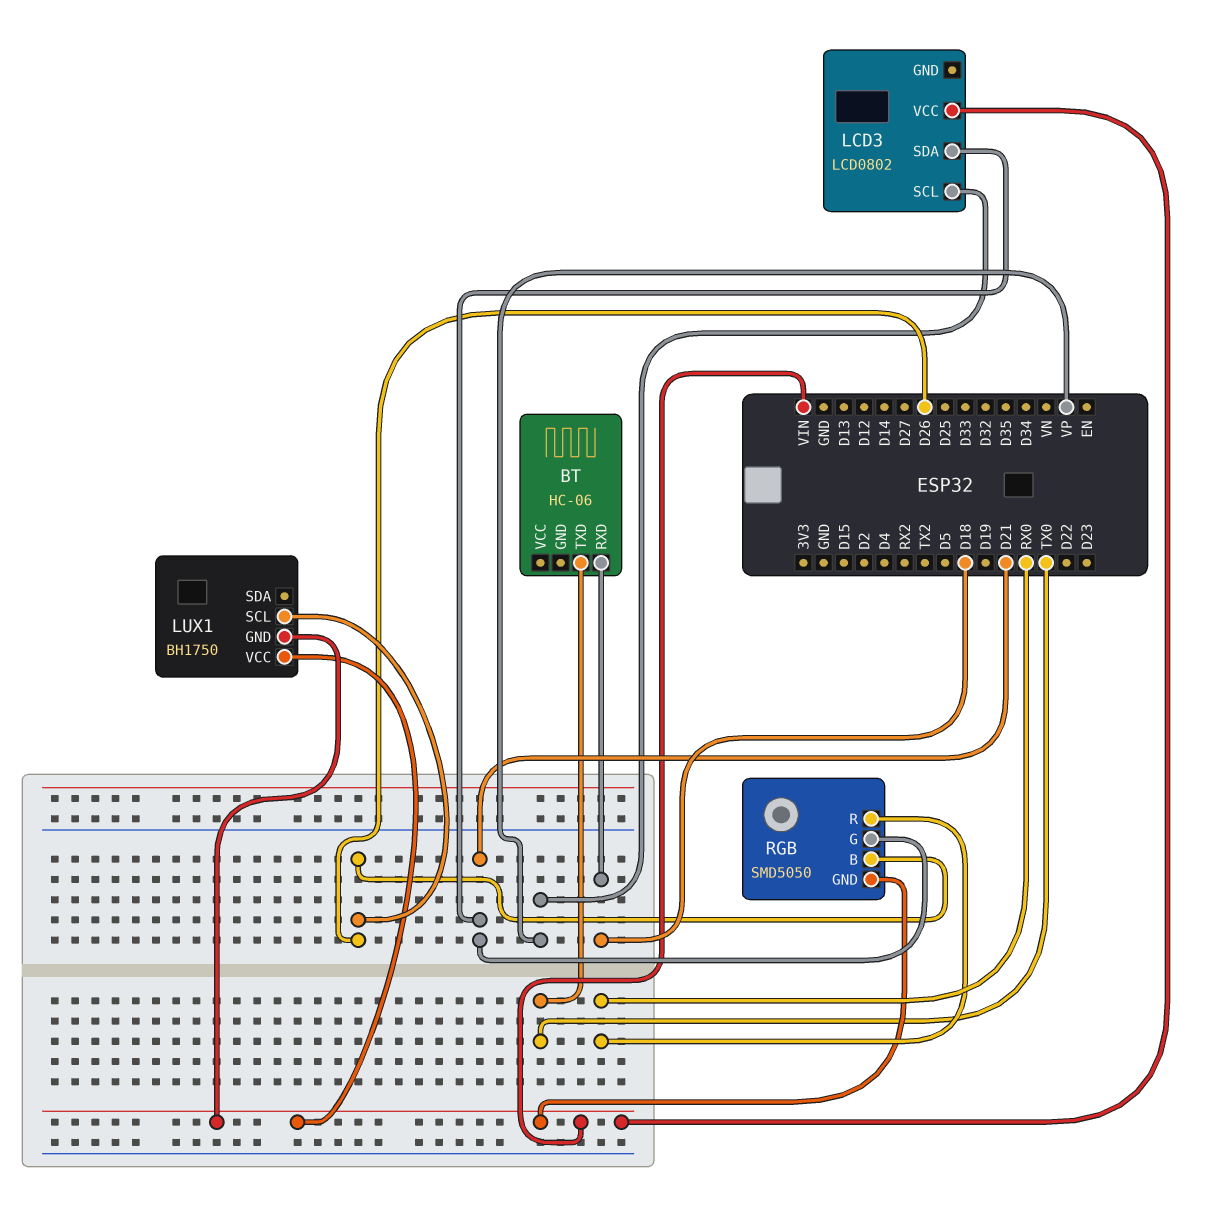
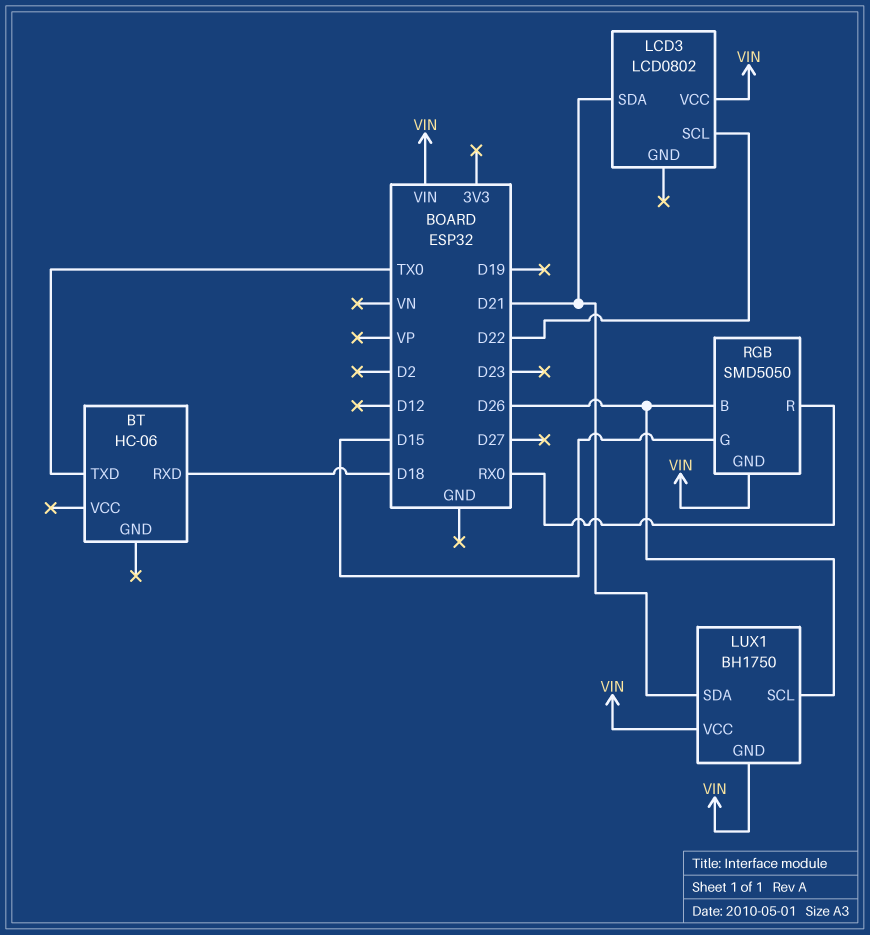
LCD3 pin SCL: VP -> D22
LUX1 pin SDA: none -> D21
RGB pin G: D21 -> D15

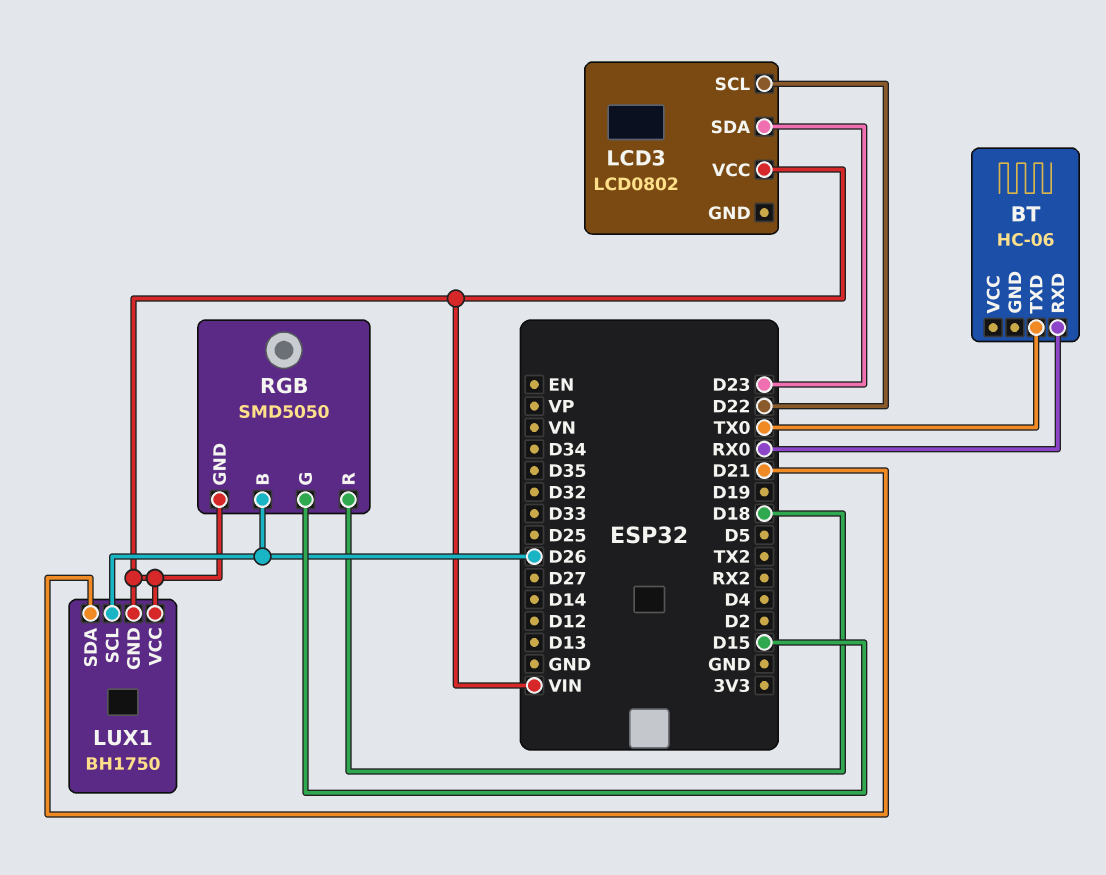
BT pin RXD: D18 -> RX0
LCD3 pin SDA: D21 -> D23
RGB pin R: RX0 -> D18

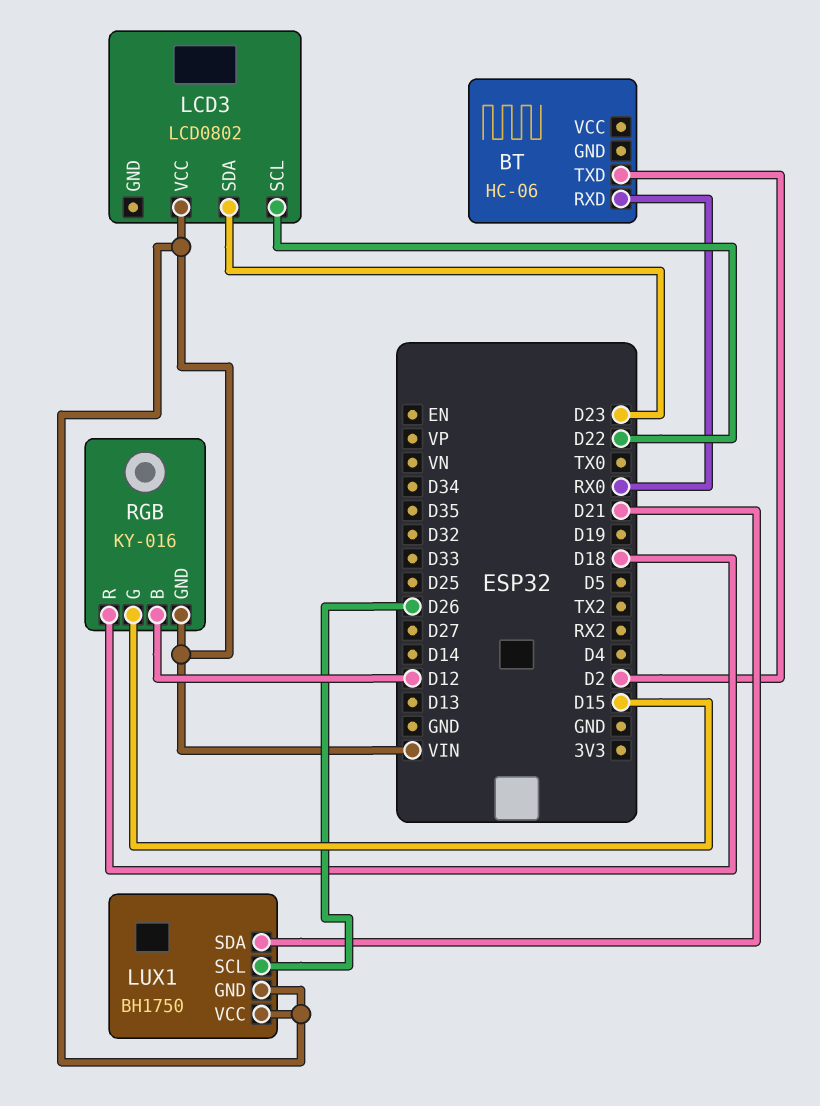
BT pin TXD: TX0 -> D2
RGB: SMD5050 -> KY-016
RGB pin B: D26 -> D12

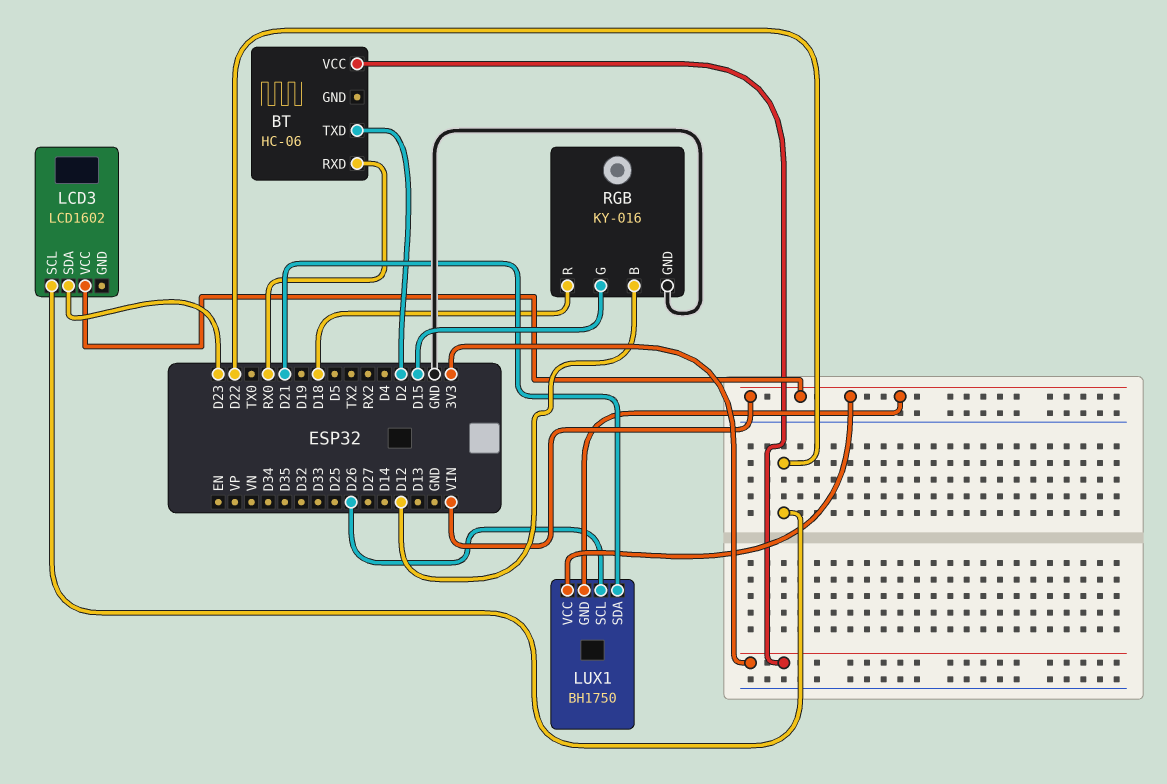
BT pin VCC: none -> 3V3
LCD3: LCD0802 -> LCD1602
RGB pin GND: VIN -> GND

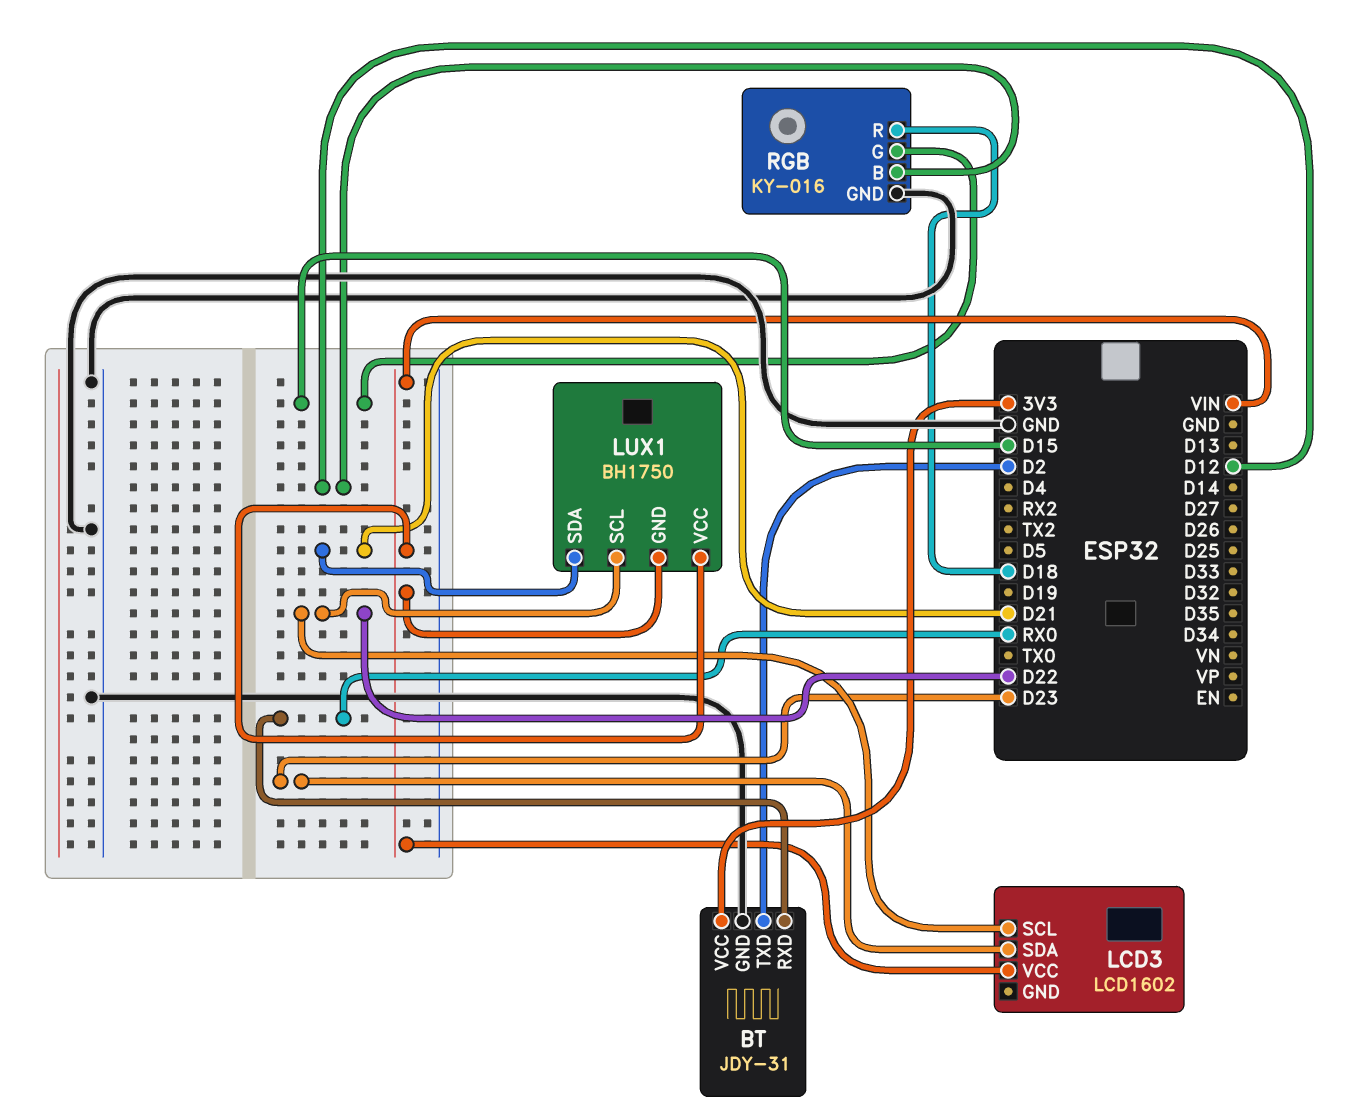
BT: HC-06 -> JDY-31
BT pin GND: none -> GND
LUX1 pin SCL: D26 -> D22

